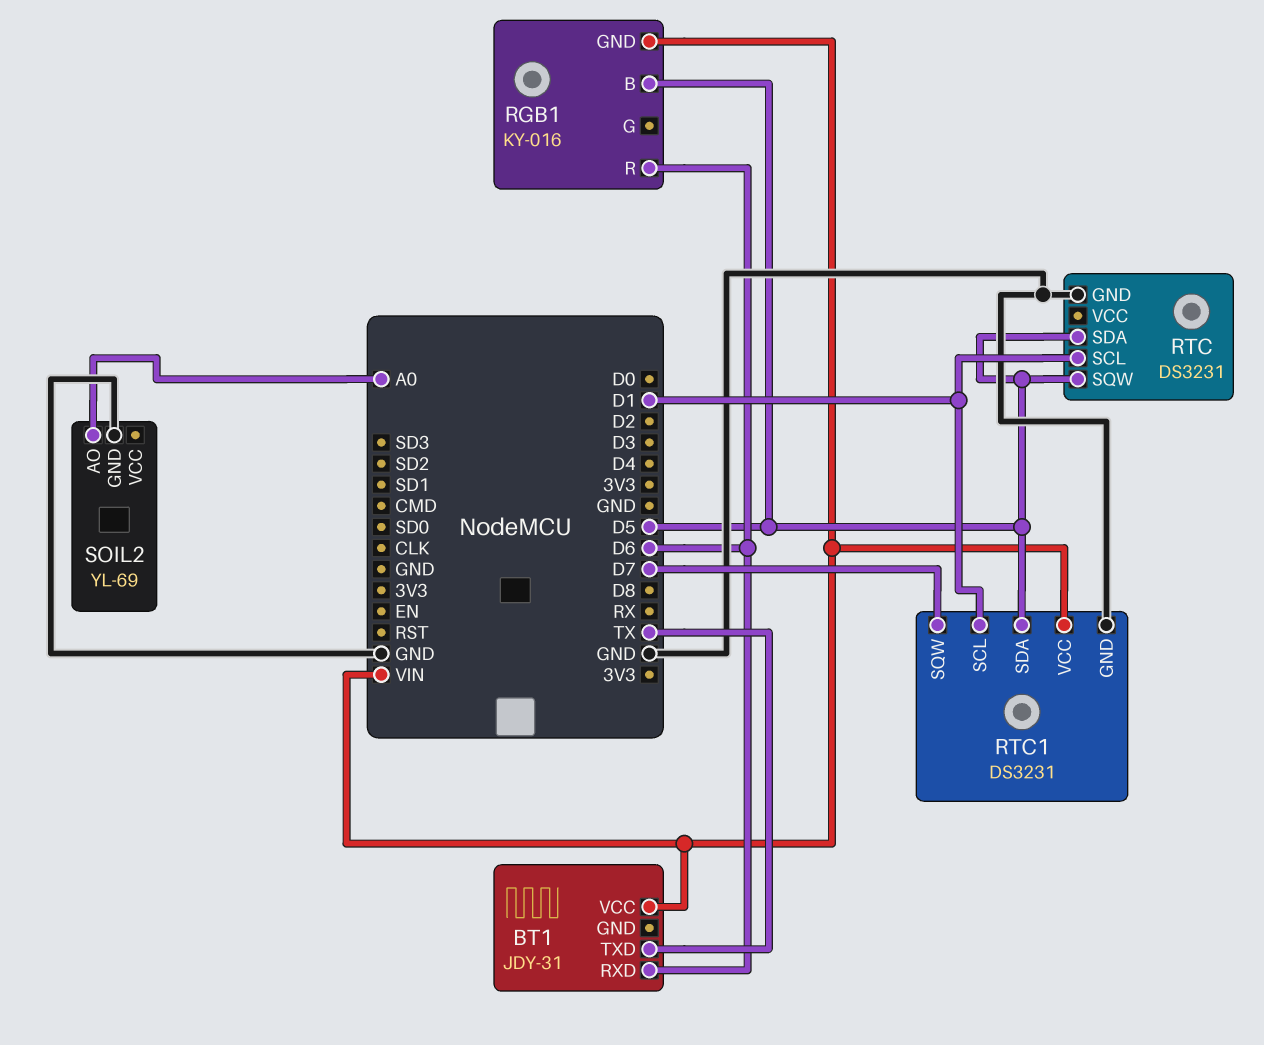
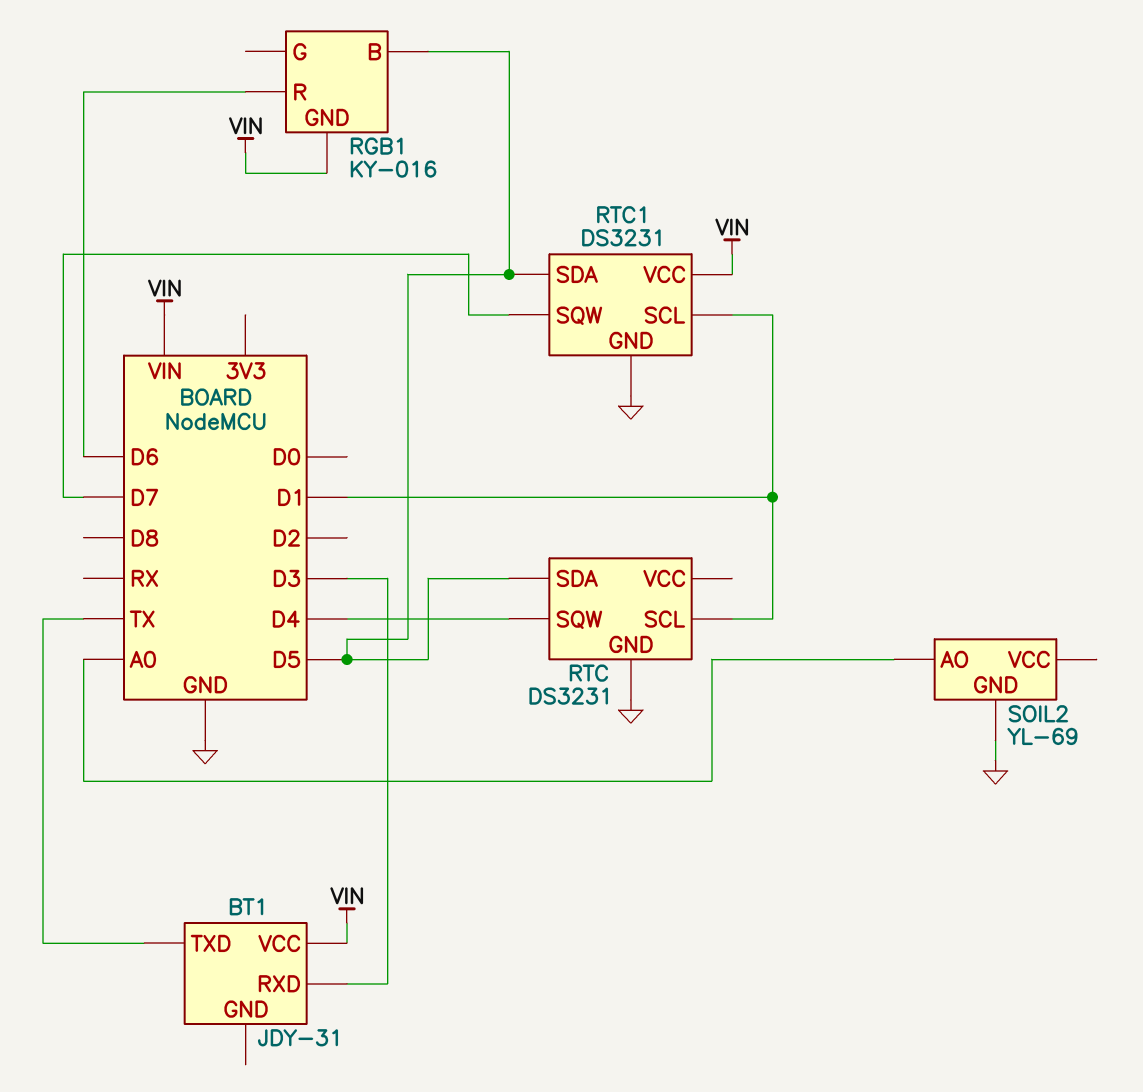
BT1 pin RXD: D6 -> D3
RTC pin SQW: D5 -> D4

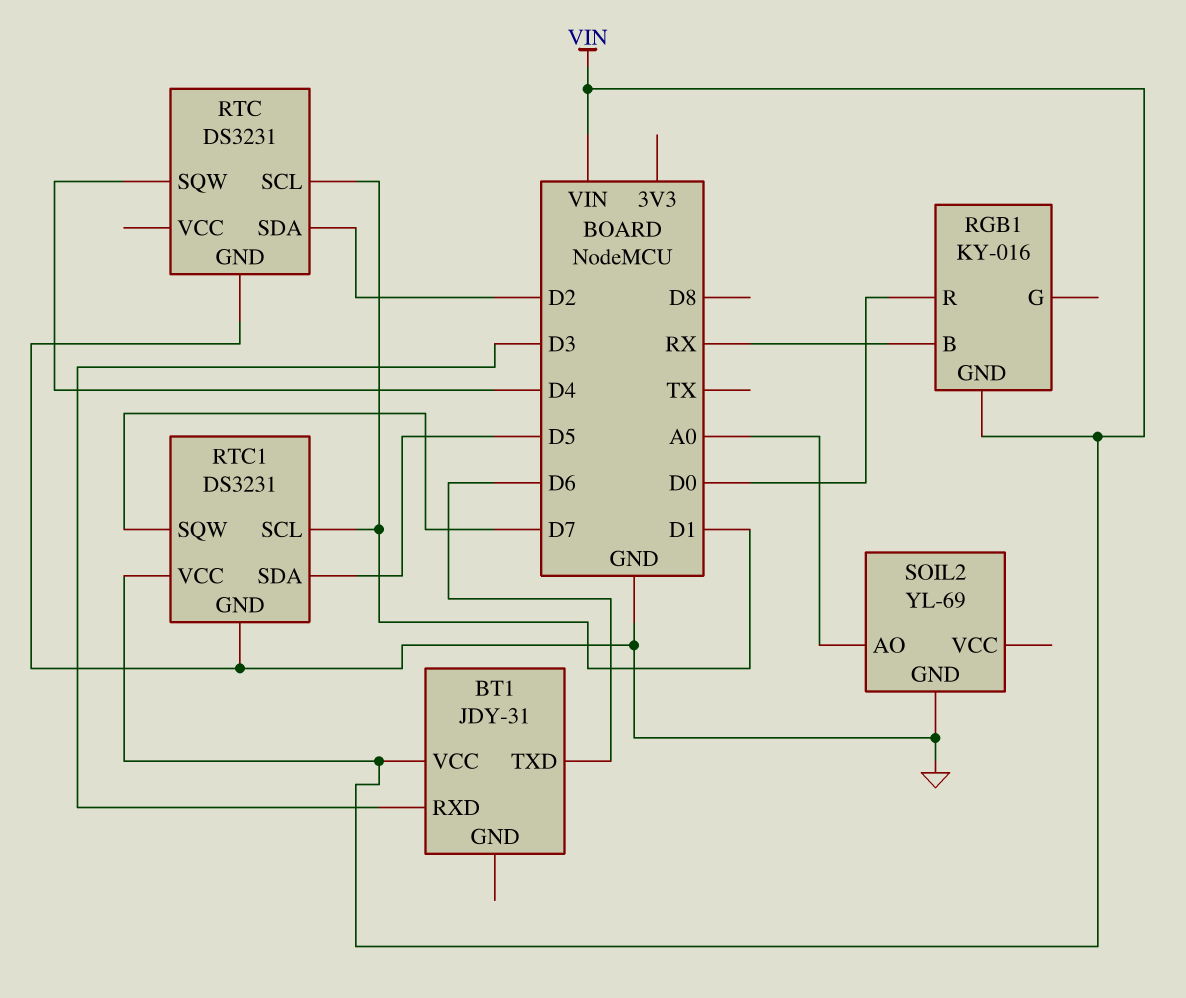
BT1 pin TXD: TX -> D6
RGB1 pin B: D5 -> RX
RGB1 pin R: D6 -> D0
RTC pin SDA: D5 -> D2

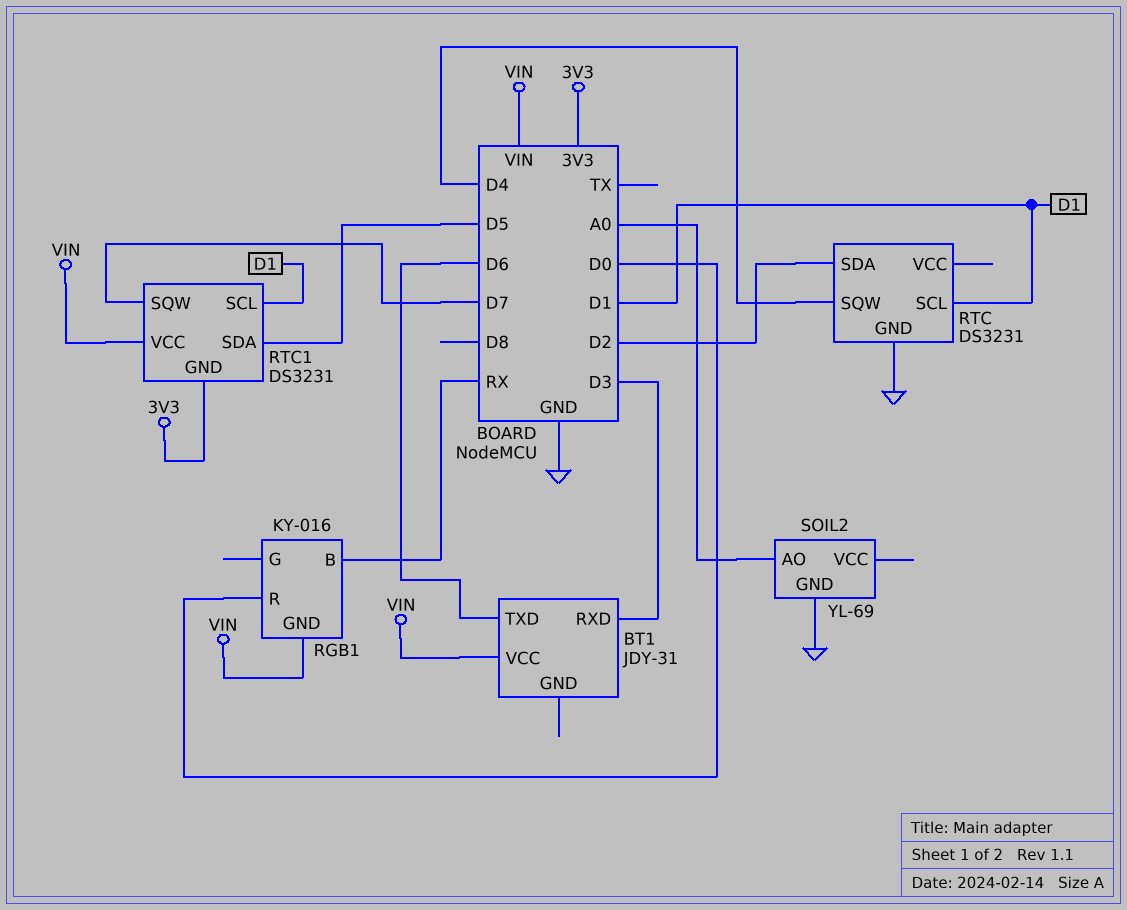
RTC1 pin GND: GND -> 3V3

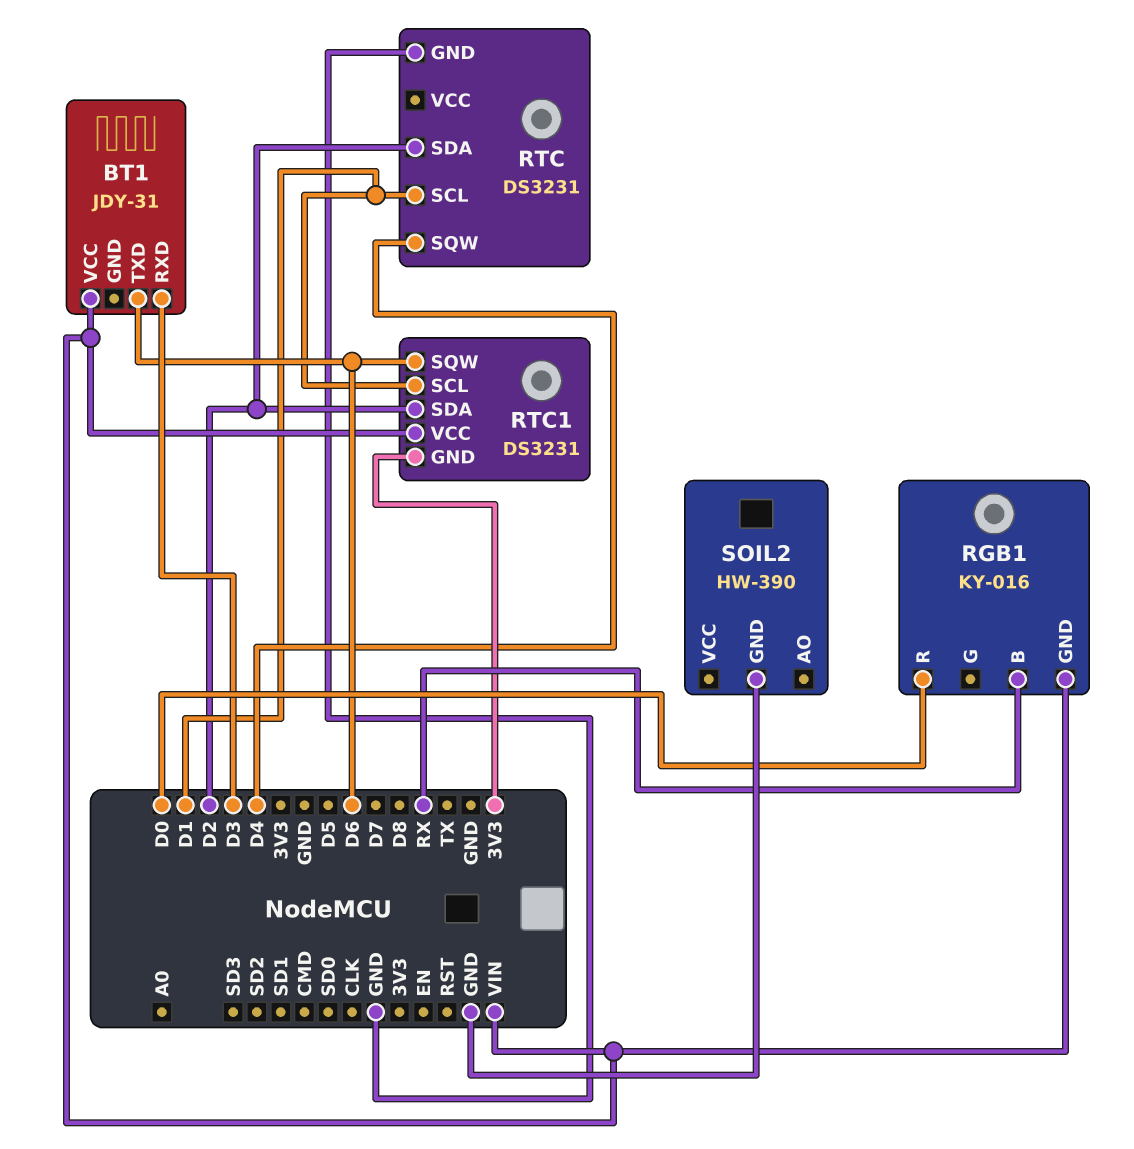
RTC1 pin SDA: D5 -> D2
RTC1 pin SQW: D7 -> D6
SOIL2: YL-69 -> HW-390
SOIL2 pin AO: A0 -> none

